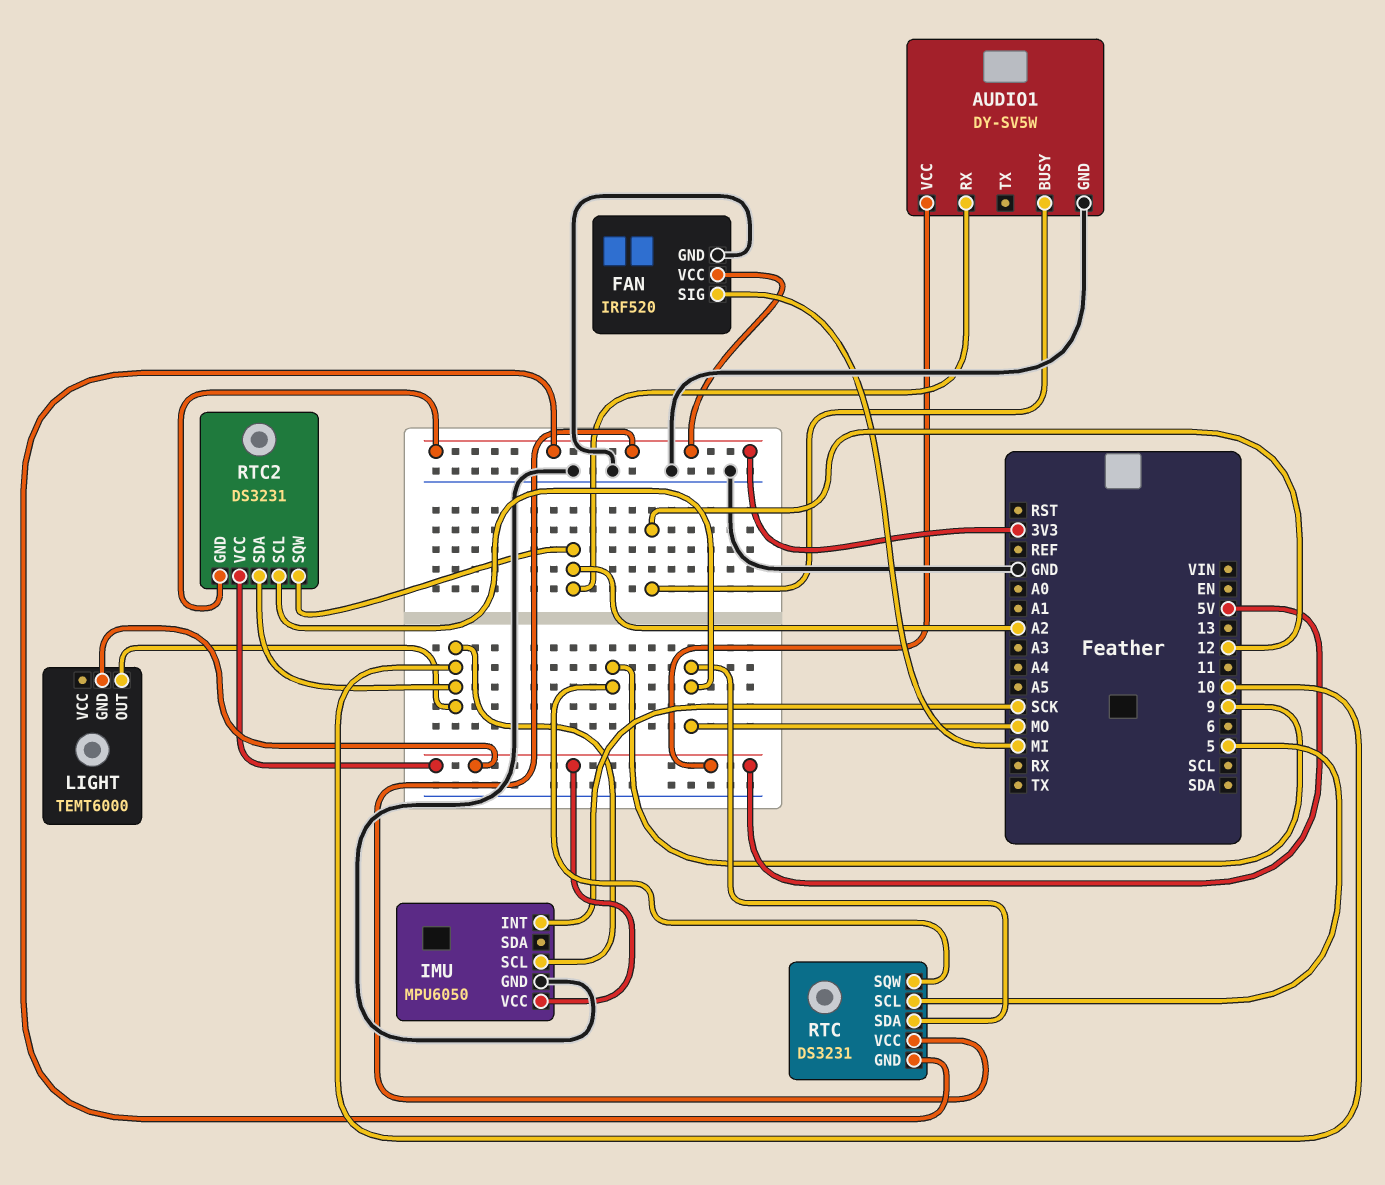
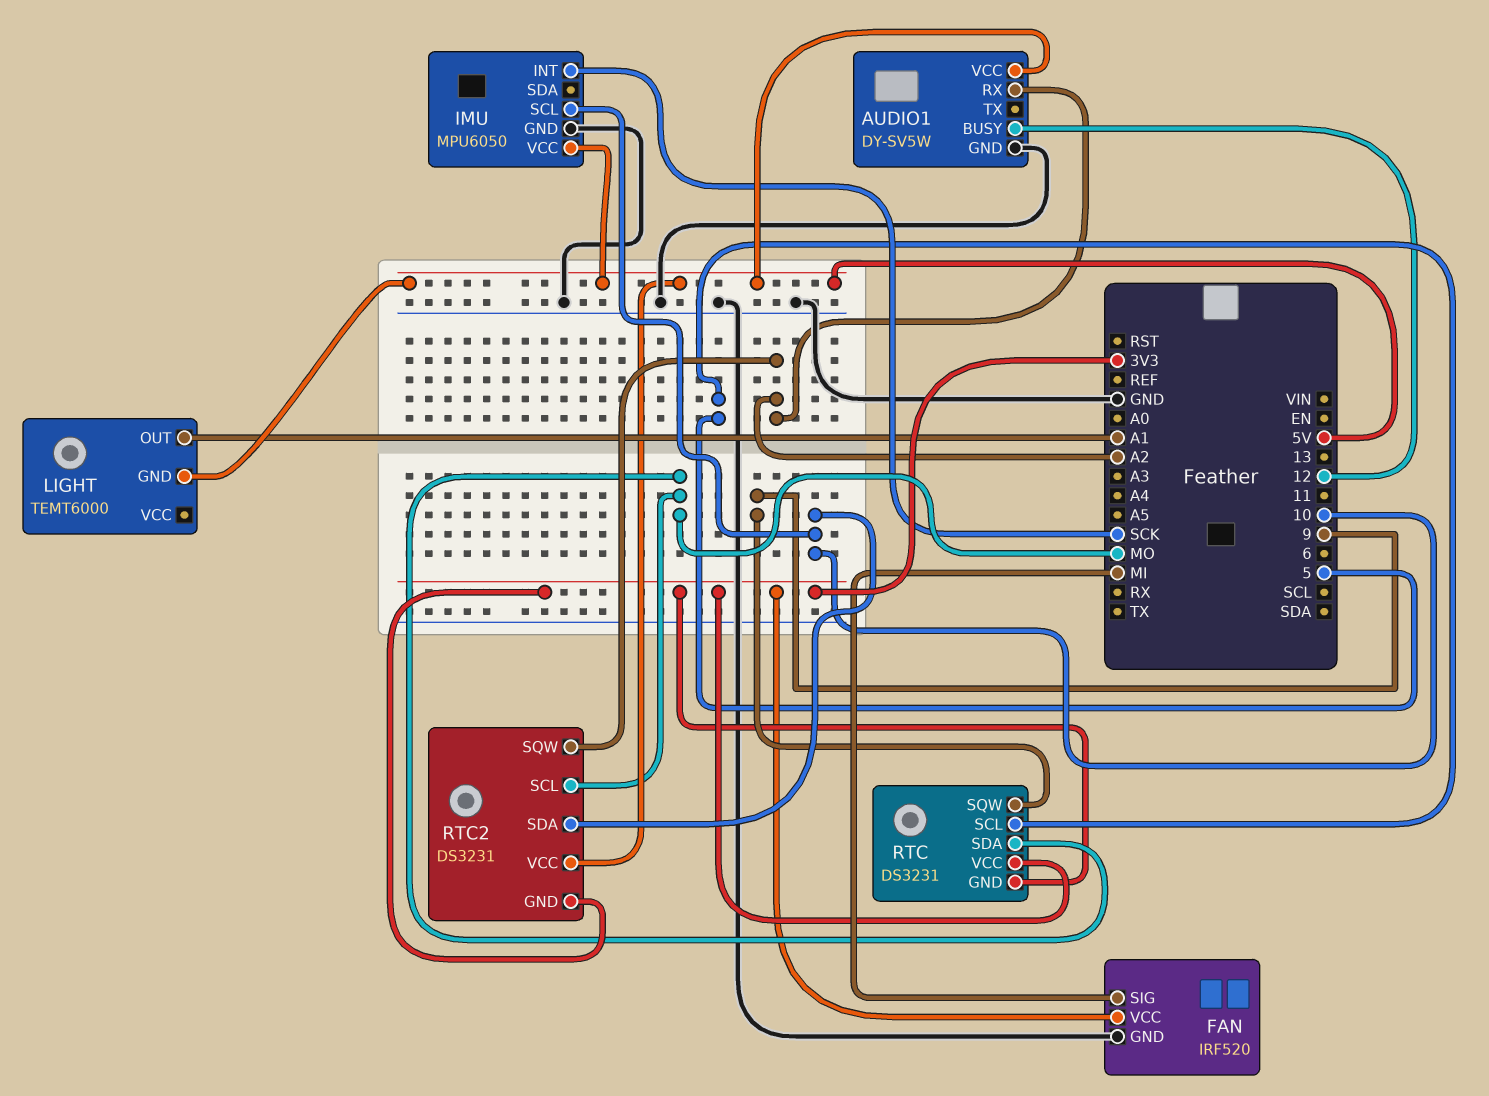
LIGHT pin OUT: 10 -> A1

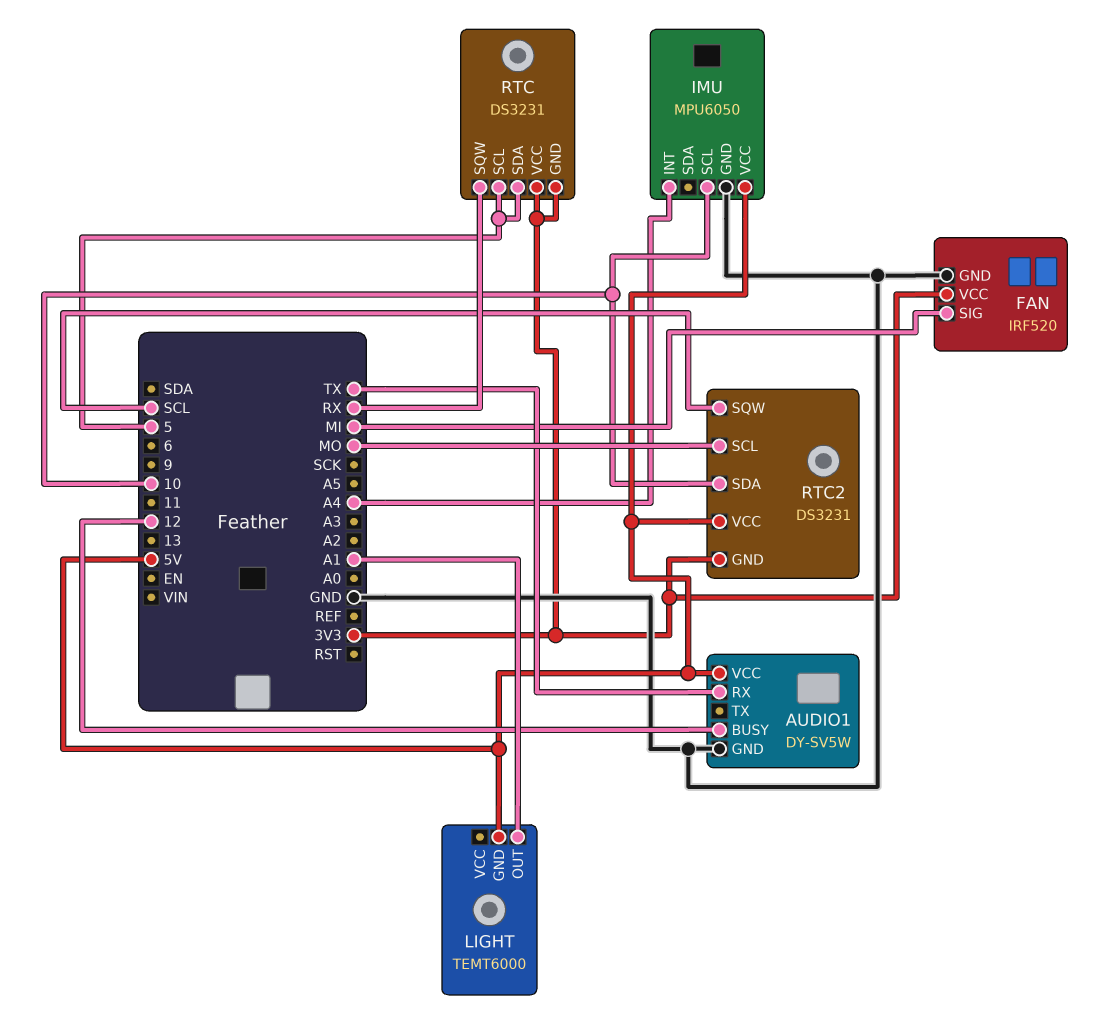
AUDIO1 pin RX: A2 -> TX
IMU pin INT: SCK -> A4
RTC pin SDA: MO -> 5
RTC pin SQW: 9 -> RX
RTC2 pin SQW: A2 -> SCL

